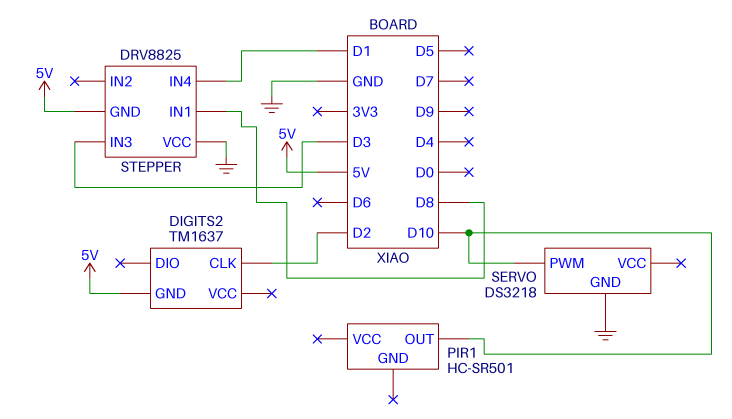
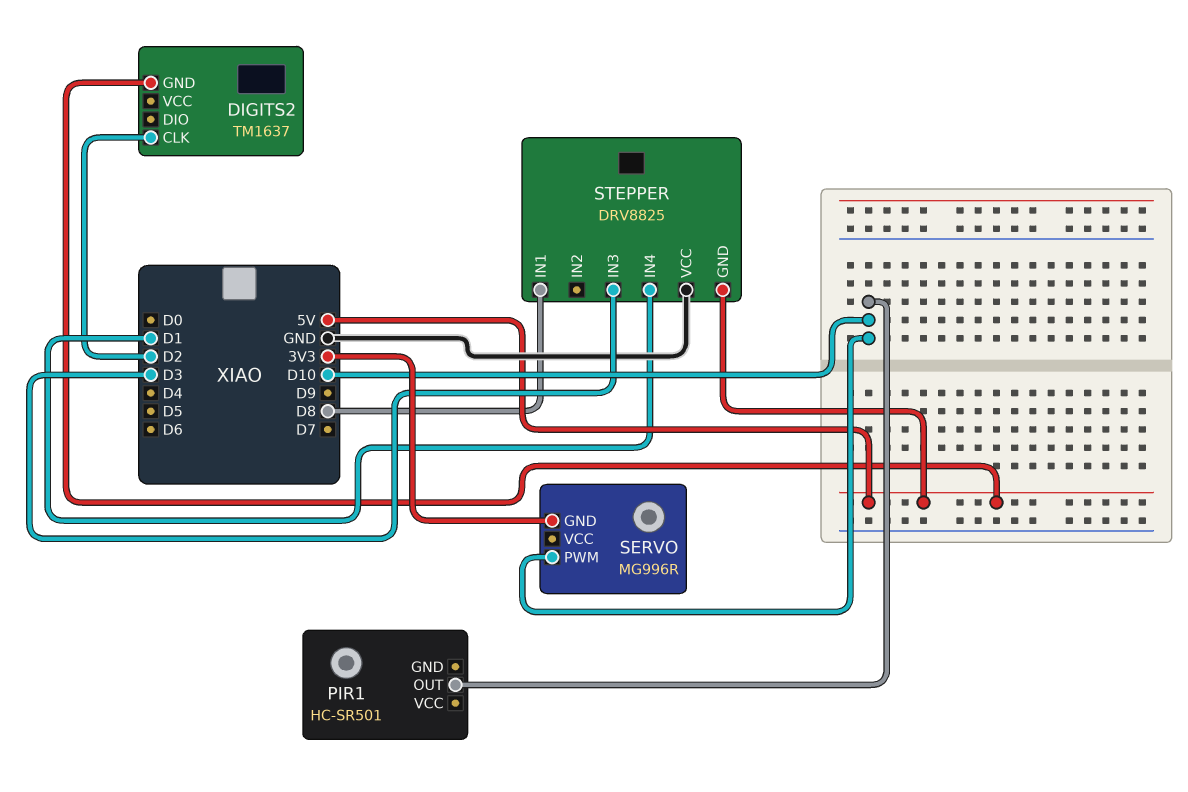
SERVO: DS3218 -> MG996R
SERVO pin GND: GND -> 3V3

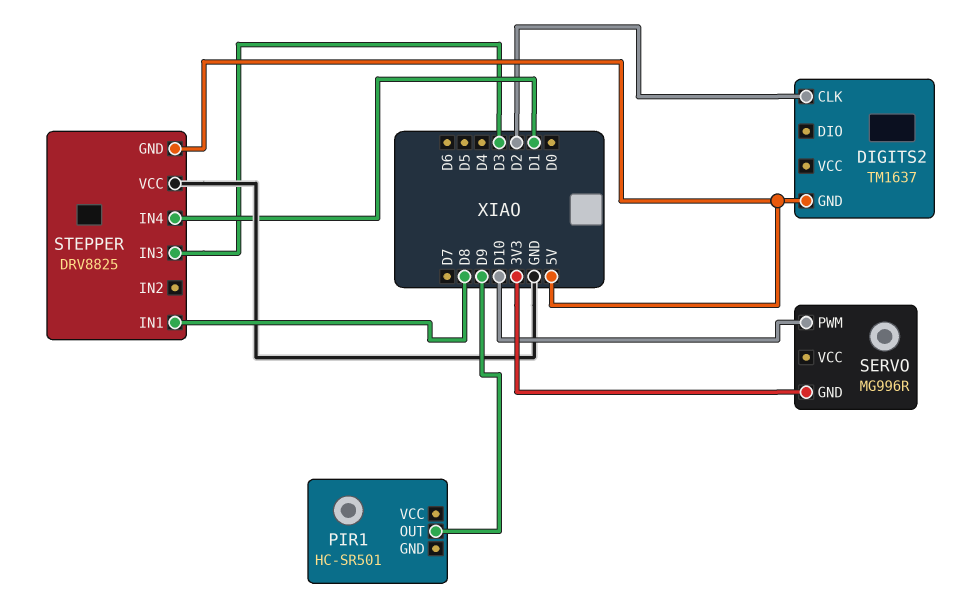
PIR1 pin OUT: D10 -> D9

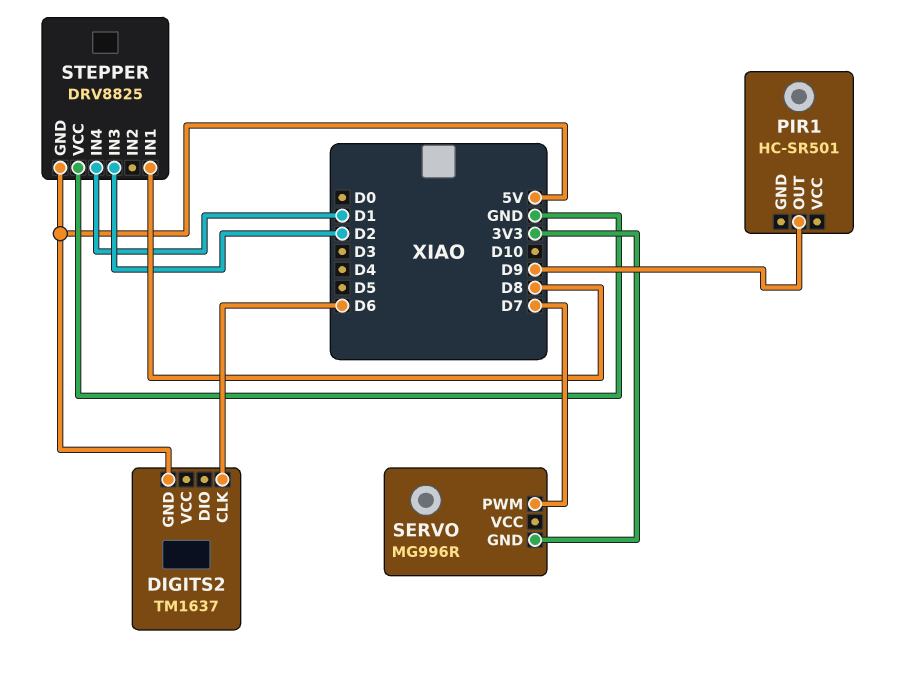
DIGITS2 pin CLK: D2 -> D6
SERVO pin PWM: D10 -> D7
STEPPER pin IN3: D3 -> D2

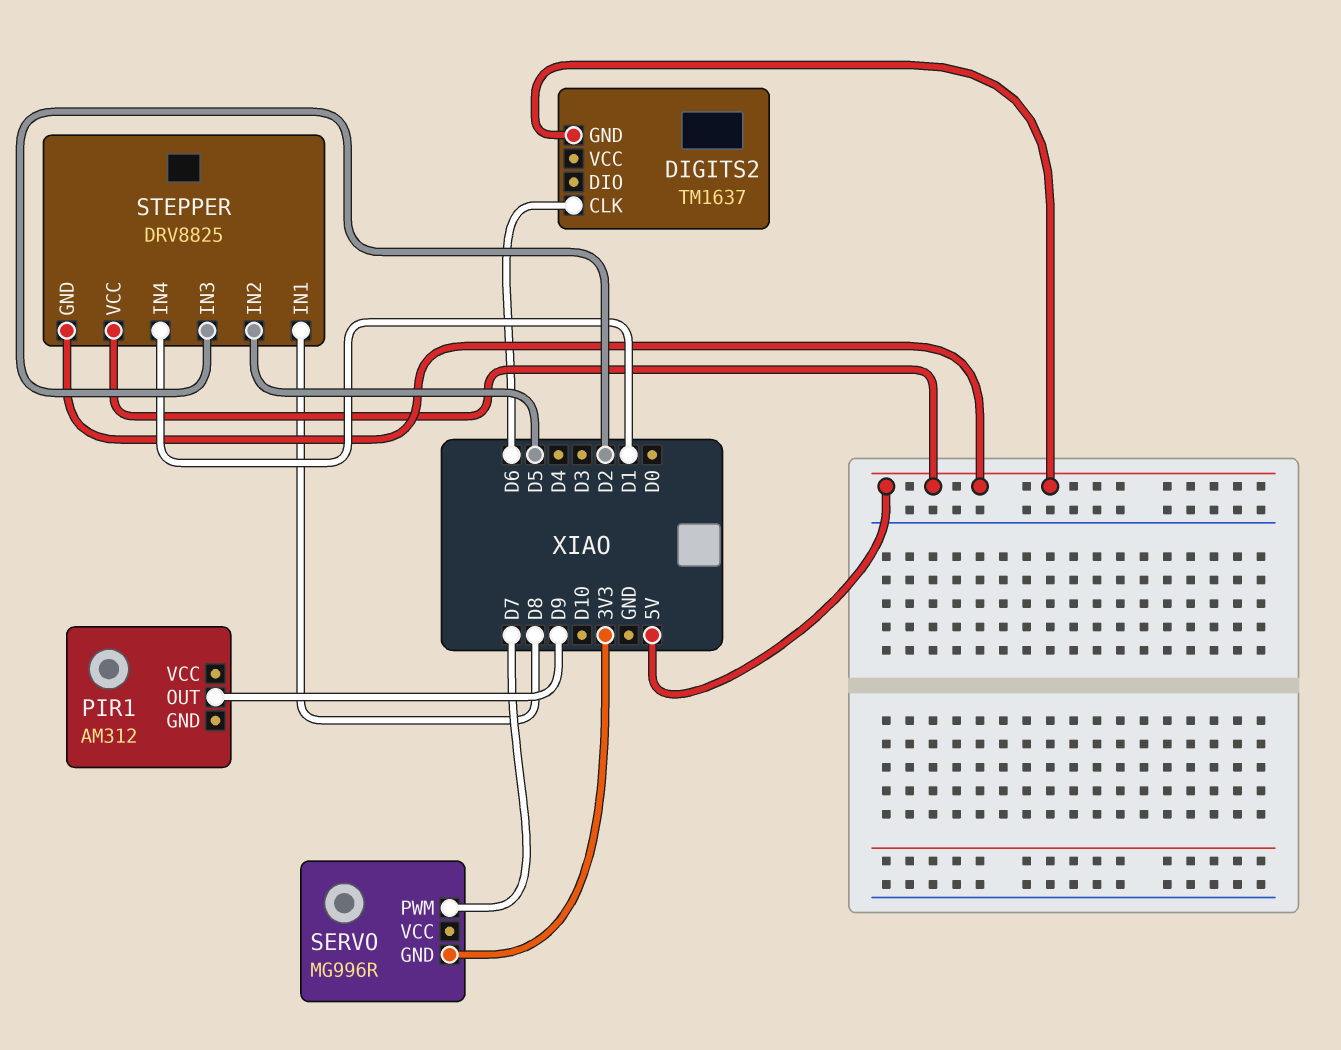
PIR1: HC-SR501 -> AM312
STEPPER pin IN2: none -> D5
STEPPER pin VCC: GND -> 5V

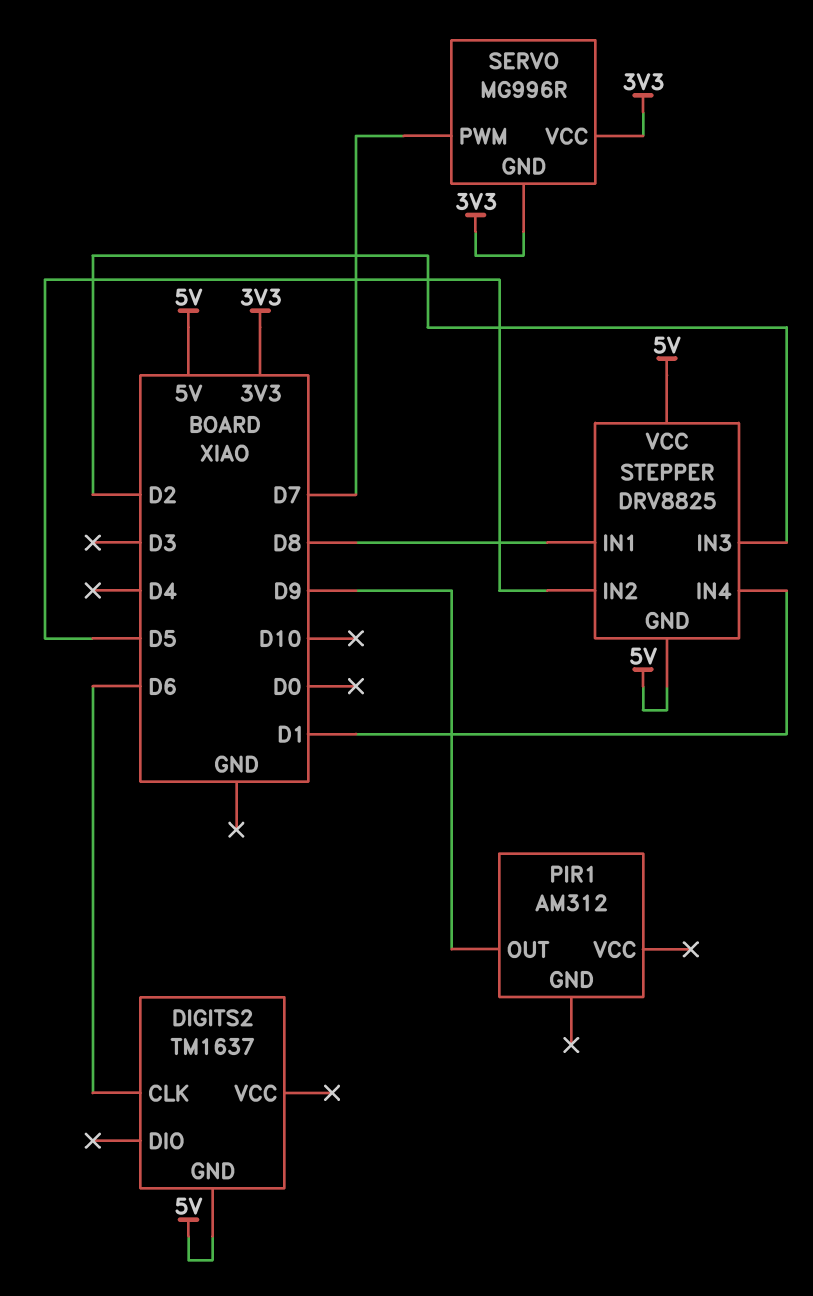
SERVO pin VCC: none -> 3V3

